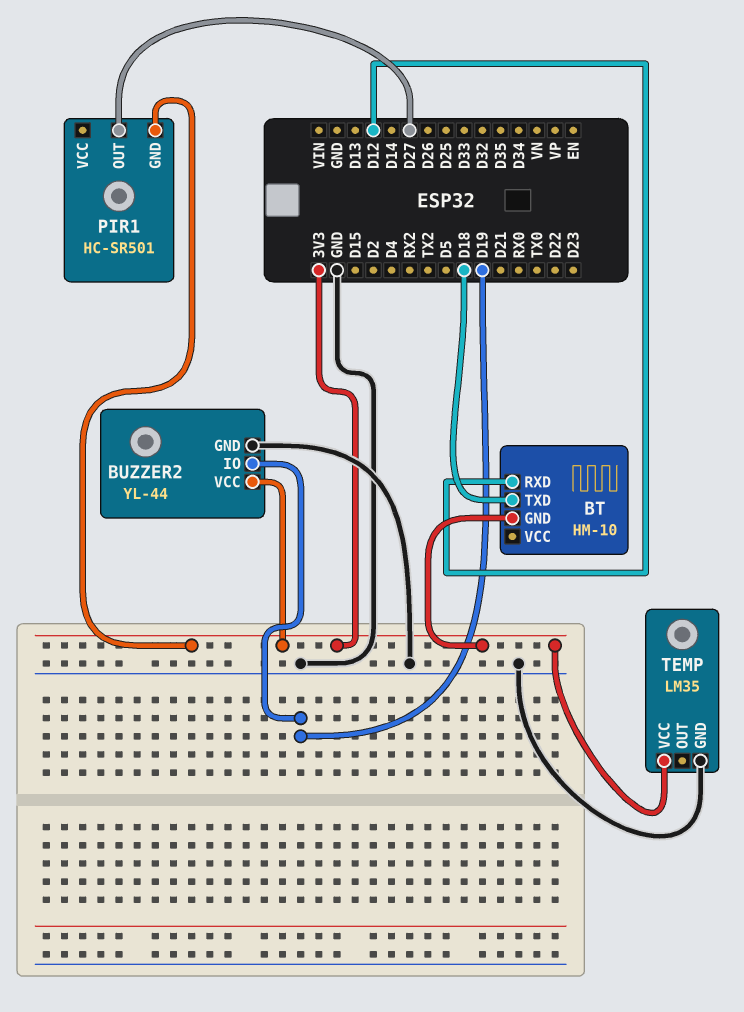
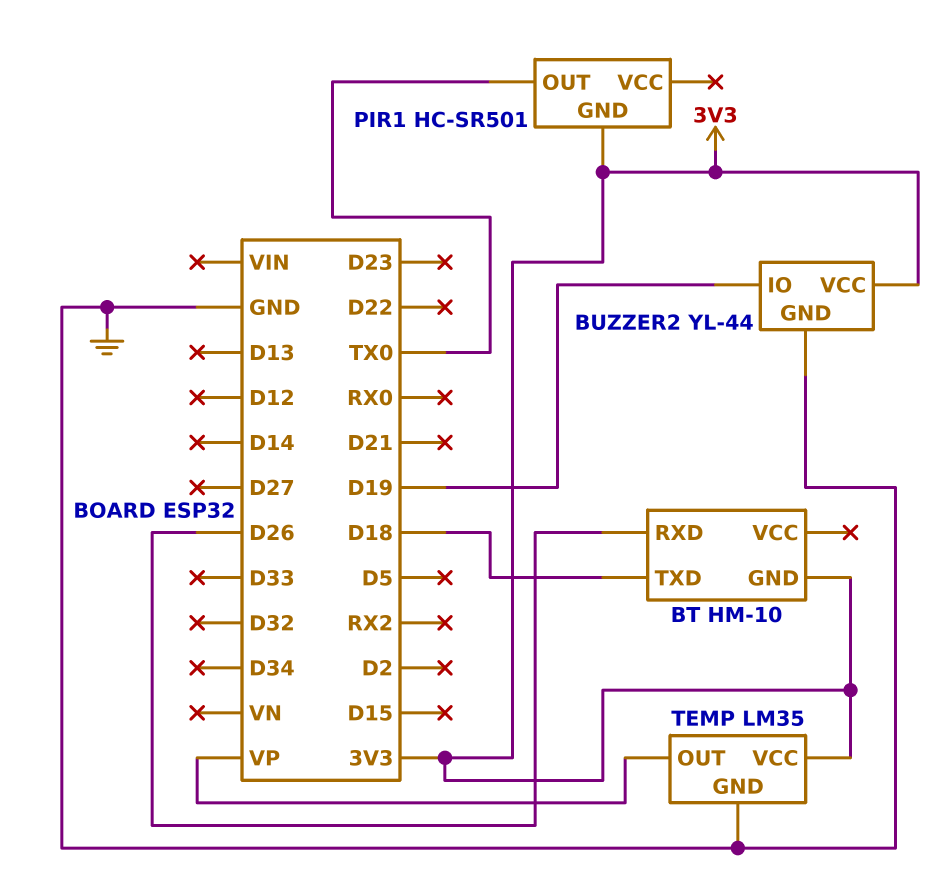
BT pin RXD: D12 -> D26
PIR1 pin OUT: D27 -> TX0
TEMP pin OUT: none -> VP

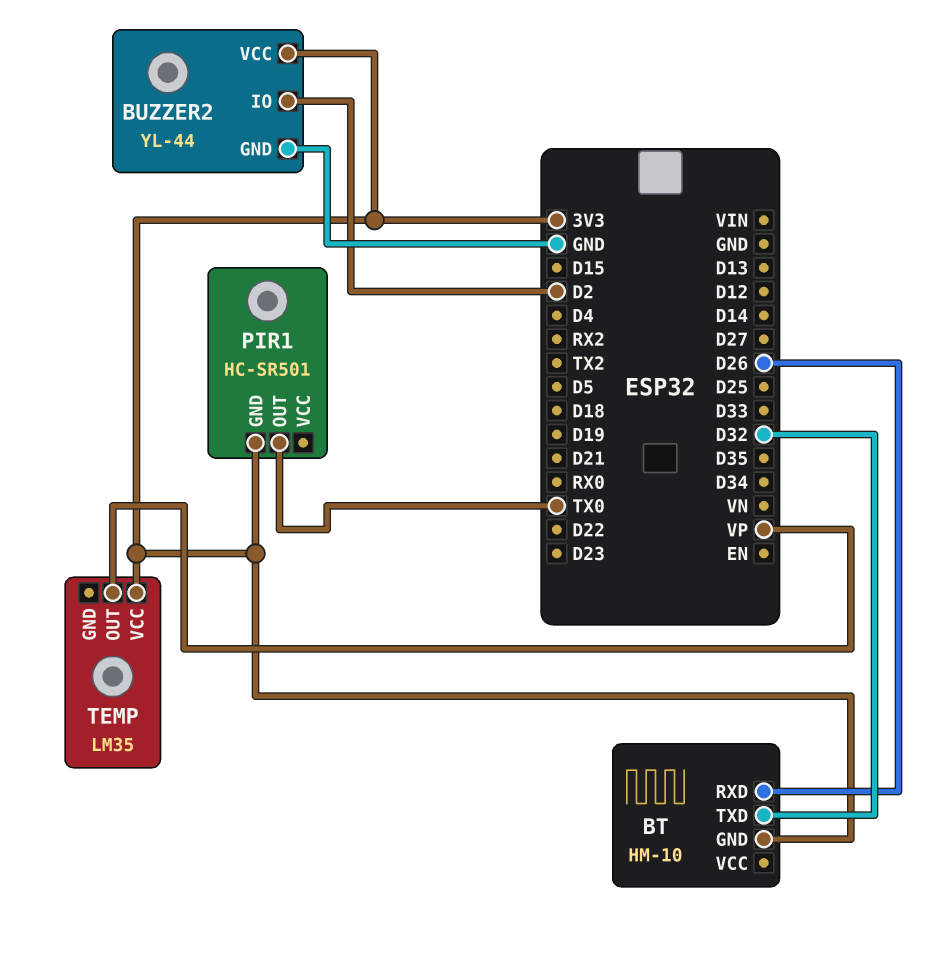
BT pin TXD: D18 -> D32
BUZZER2 pin IO: D19 -> D2
TEMP pin GND: GND -> none

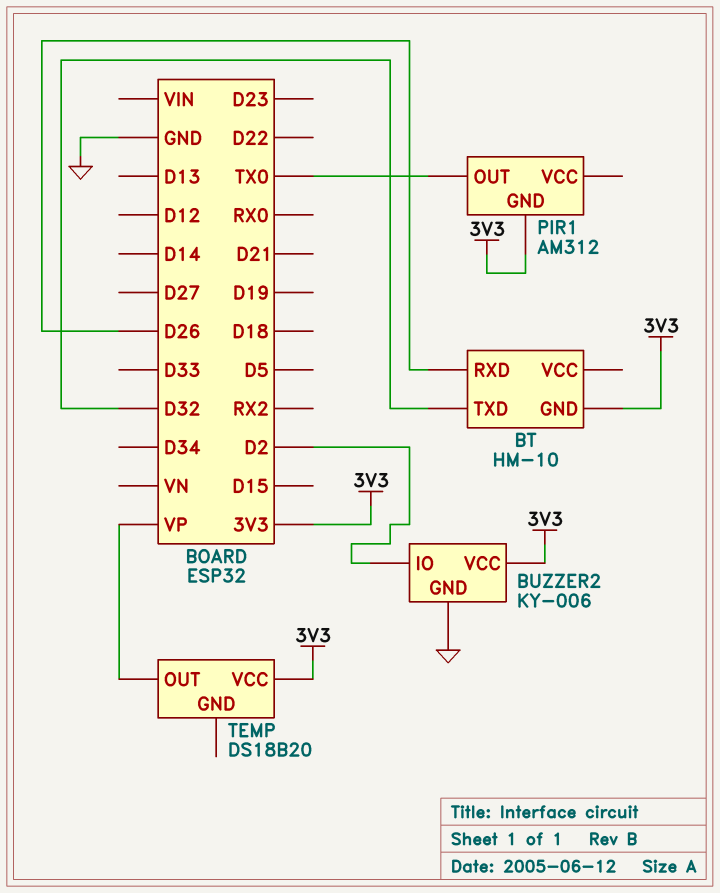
BUZZER2: YL-44 -> KY-006
PIR1: HC-SR501 -> AM312
TEMP: LM35 -> DS18B20

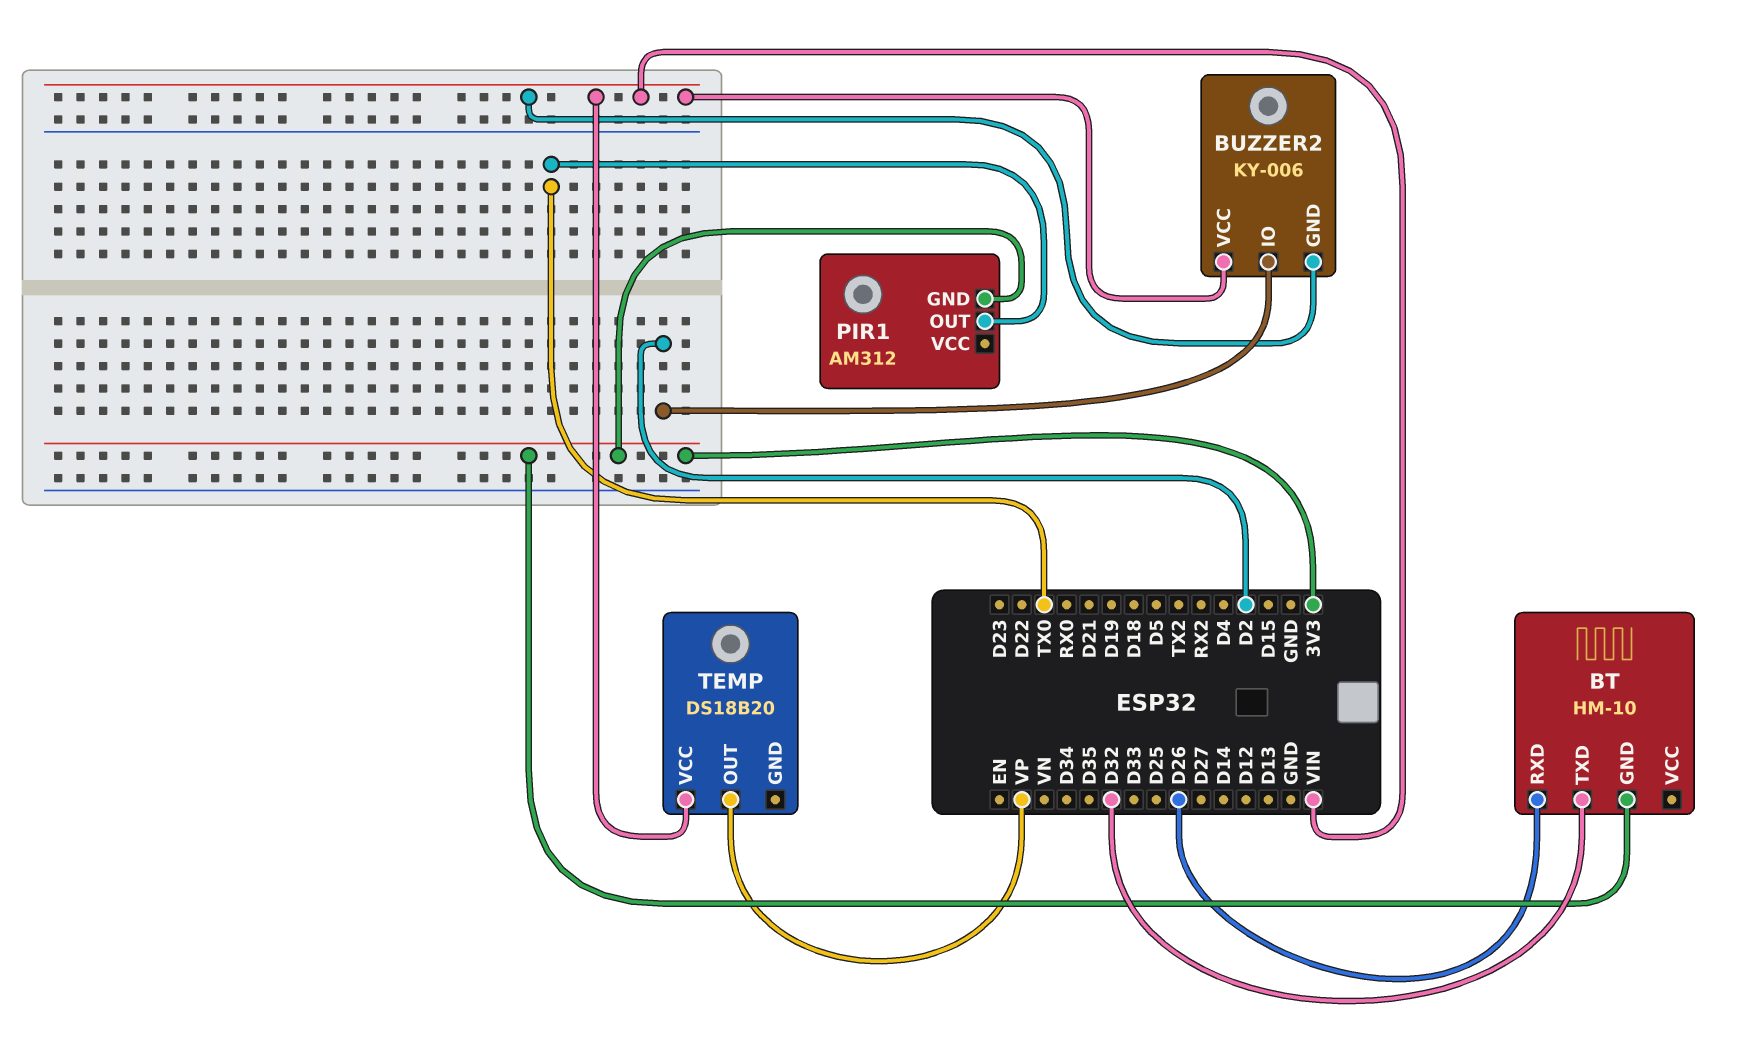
BUZZER2 pin GND: GND -> VIN
BUZZER2 pin VCC: 3V3 -> VIN
TEMP pin VCC: 3V3 -> VIN

